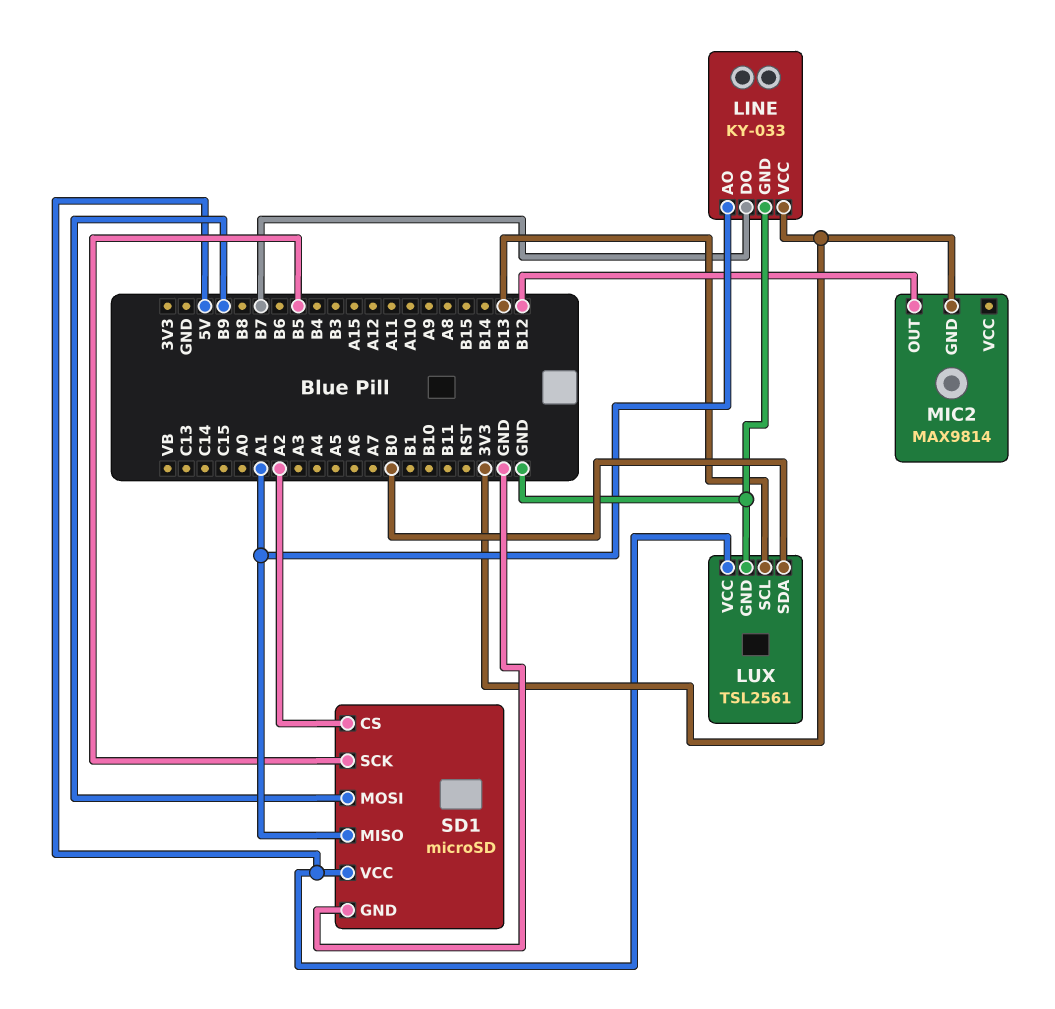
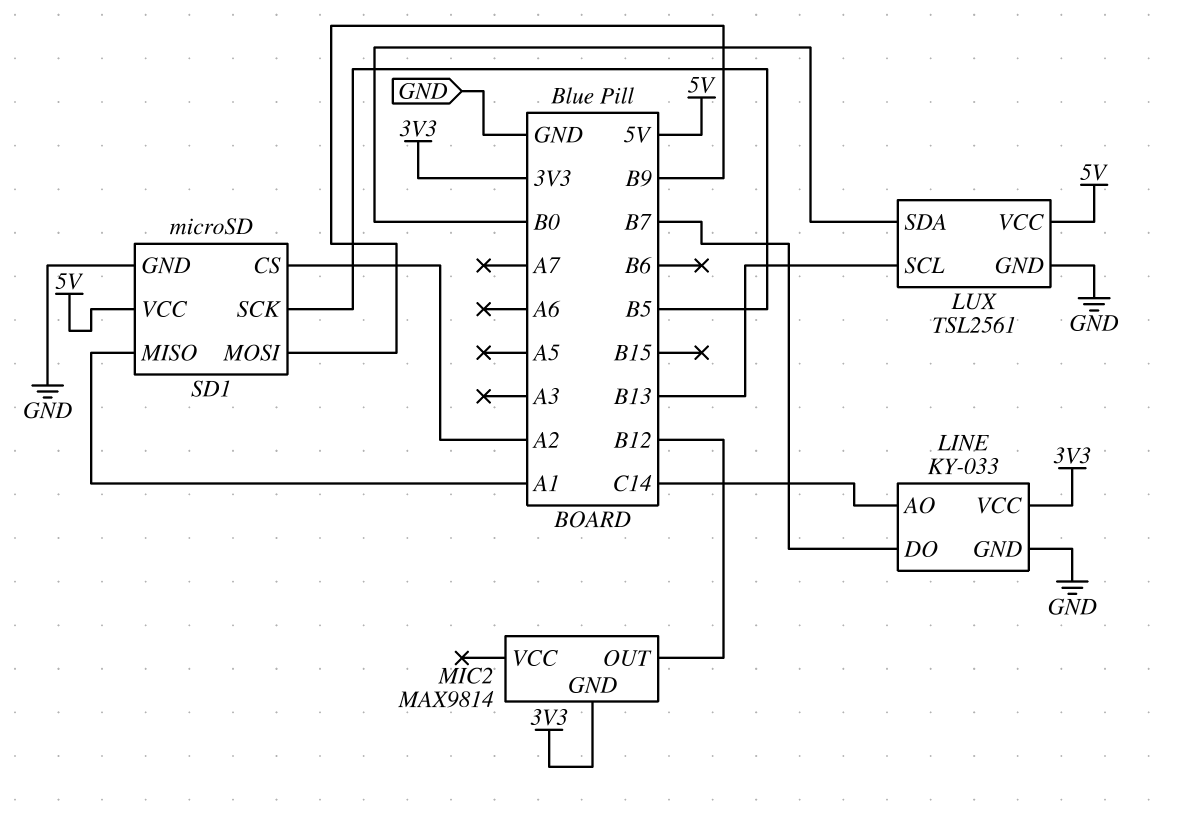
LINE pin AO: A1 -> C14

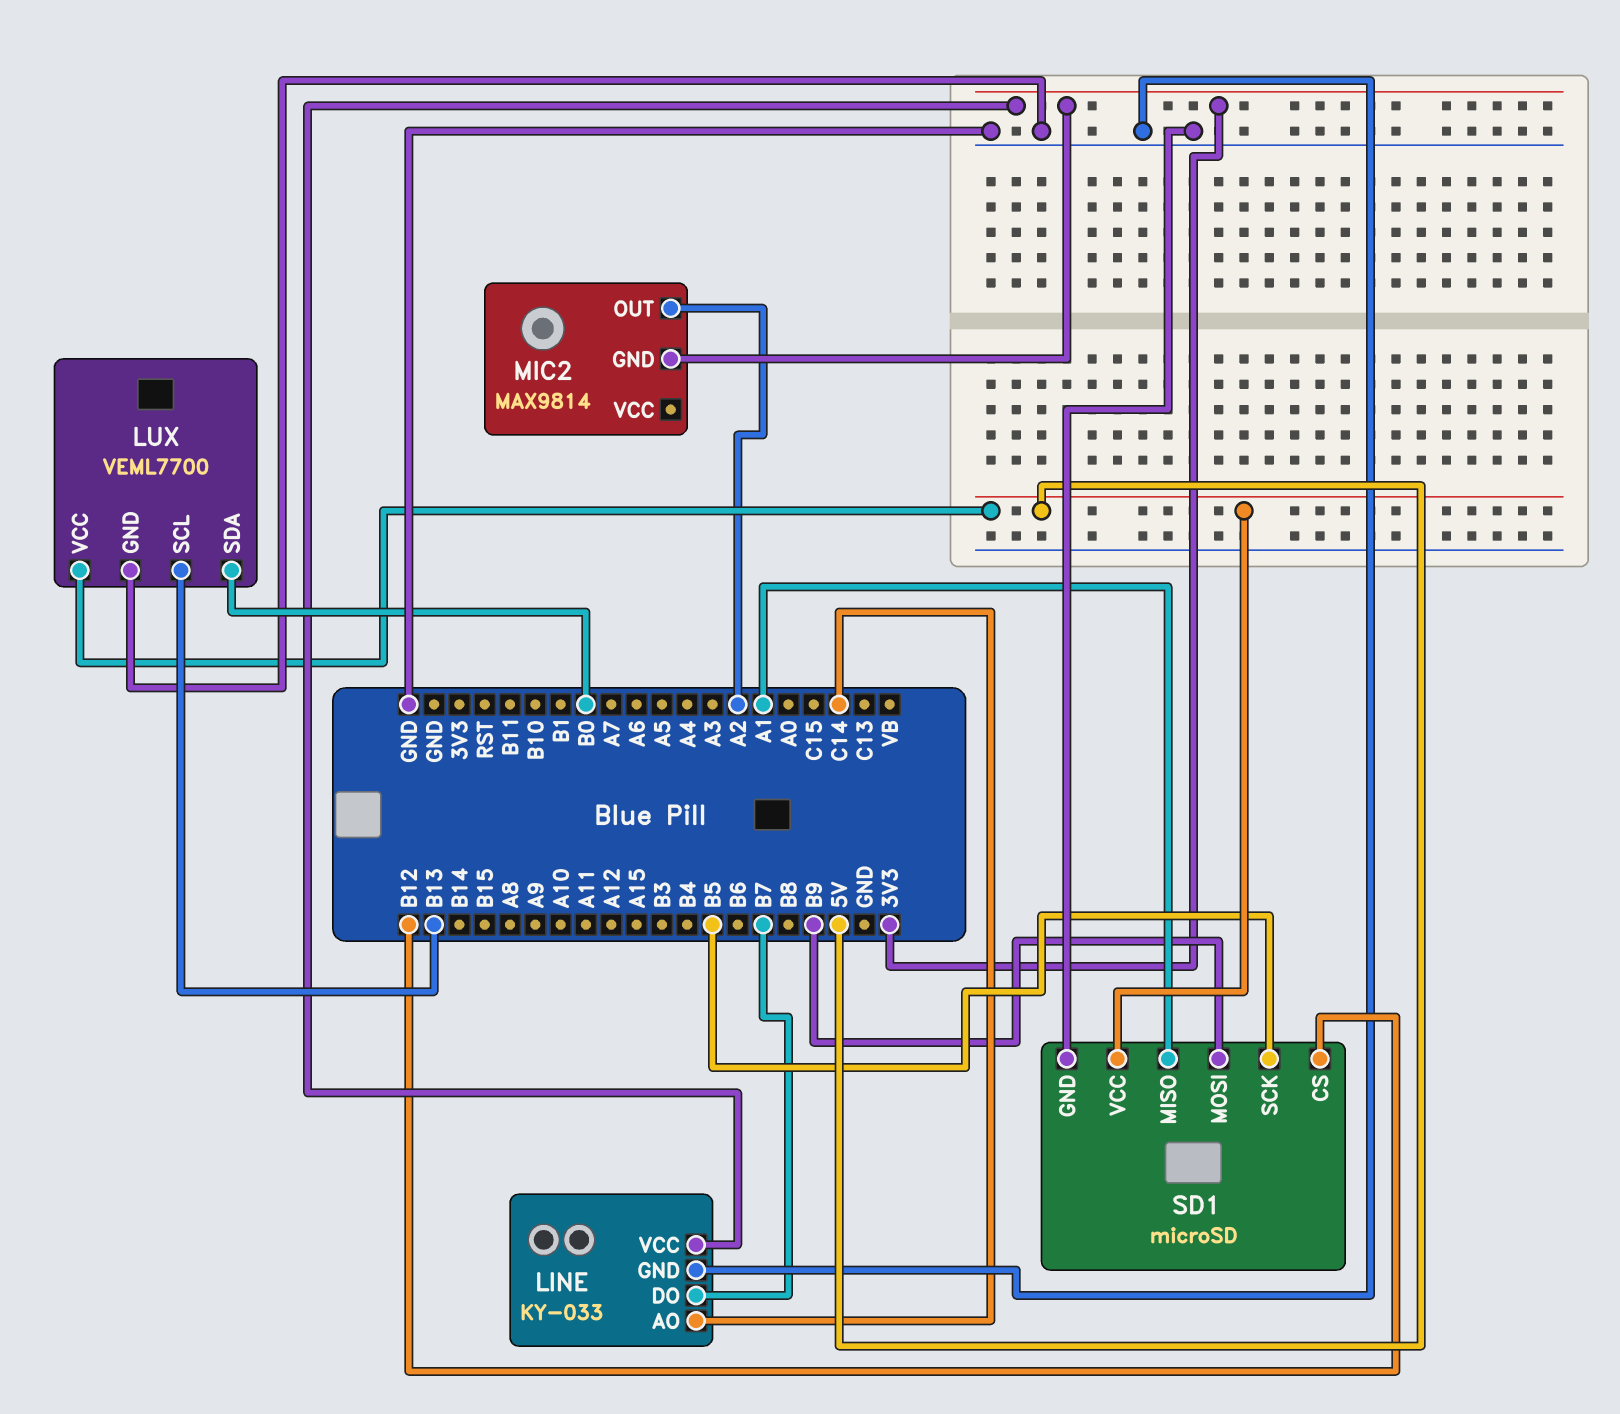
LUX: TSL2561 -> VEML7700
MIC2 pin OUT: B12 -> A2
SD1 pin CS: A2 -> B12

